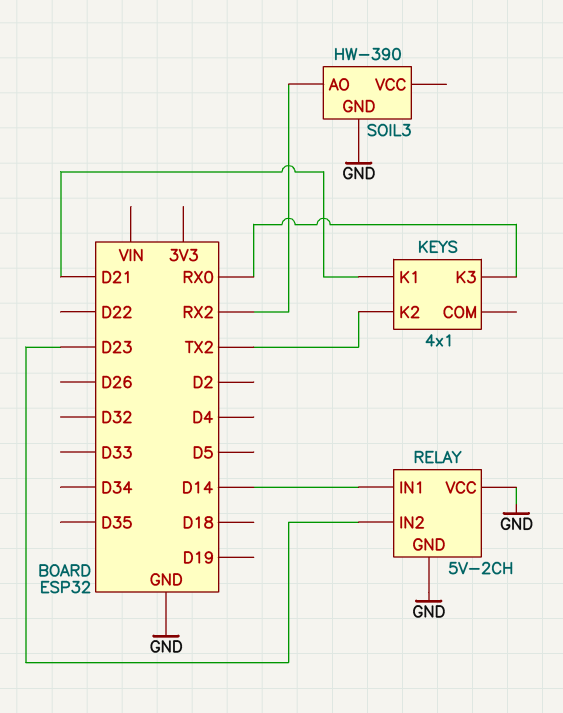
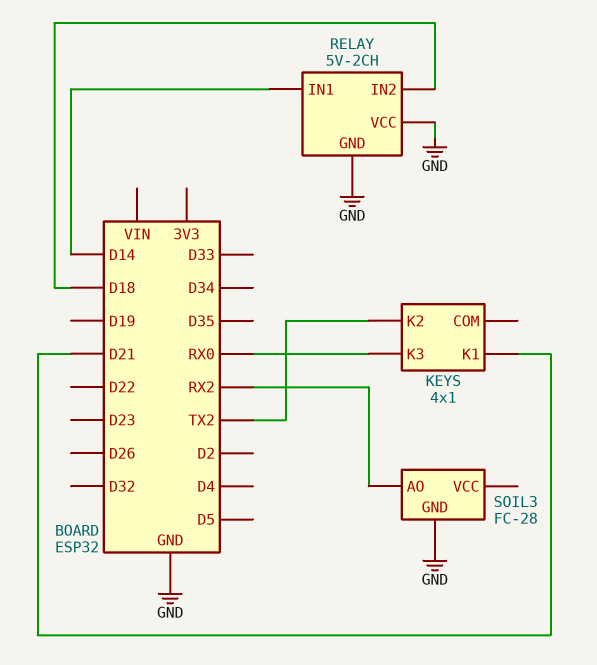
RELAY pin IN2: D23 -> D18
SOIL3: HW-390 -> FC-28

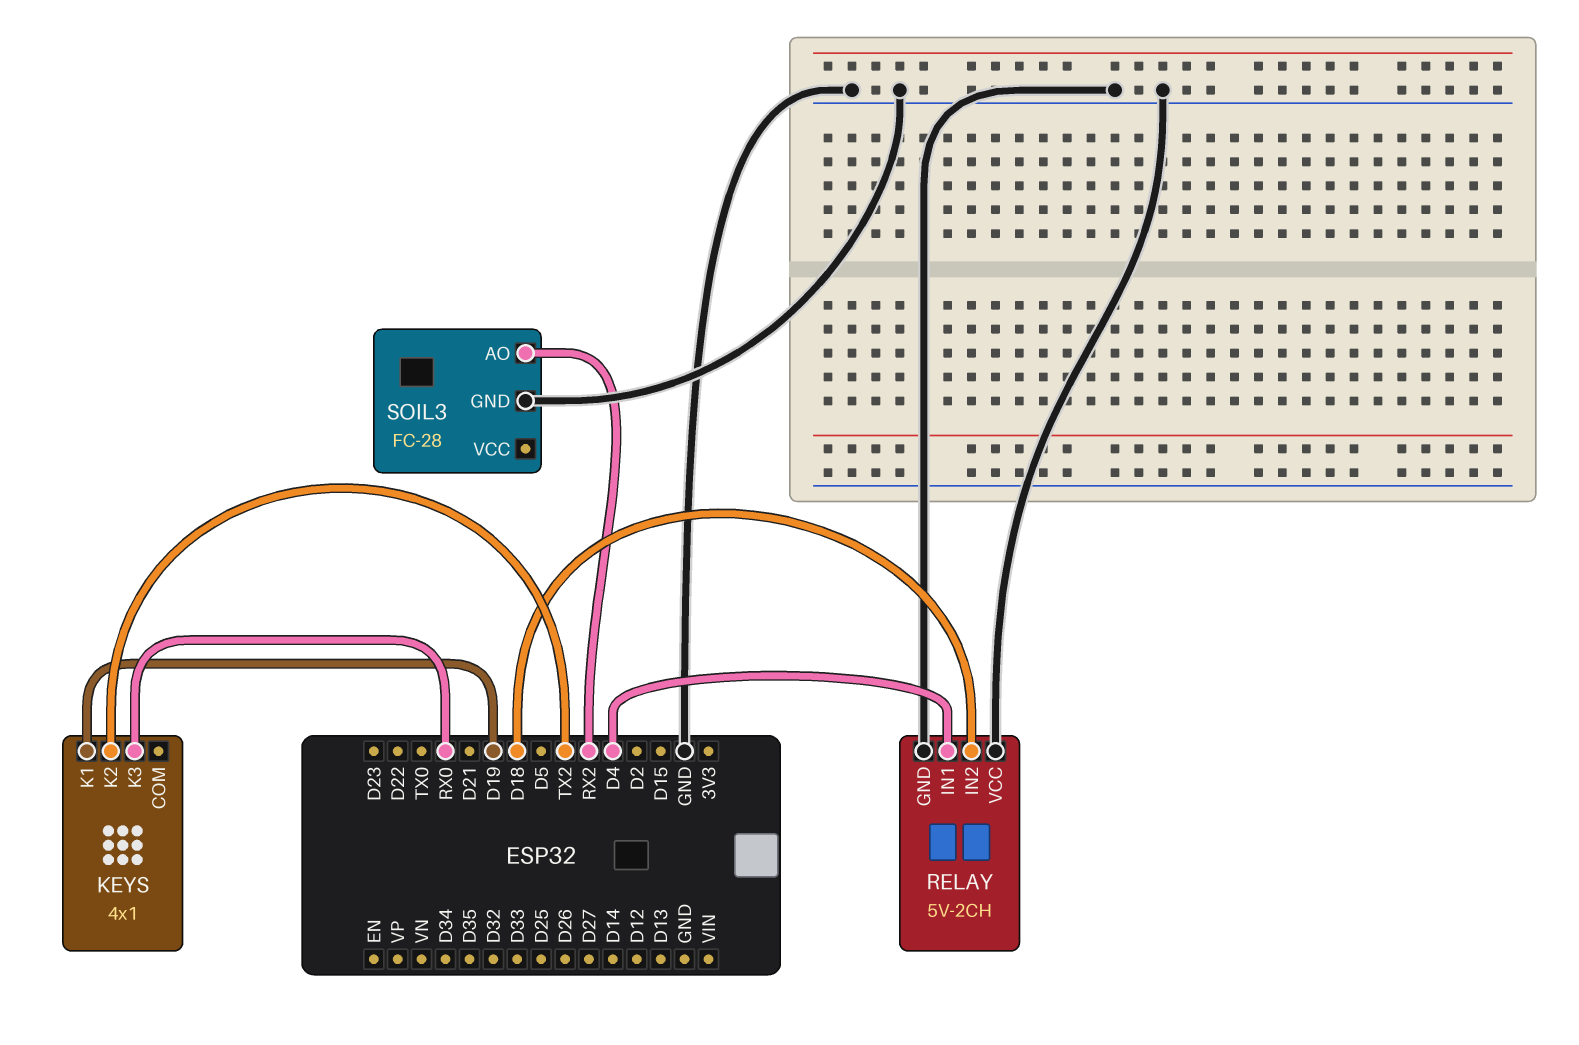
KEYS pin K1: D21 -> D19
RELAY pin IN1: D14 -> D4

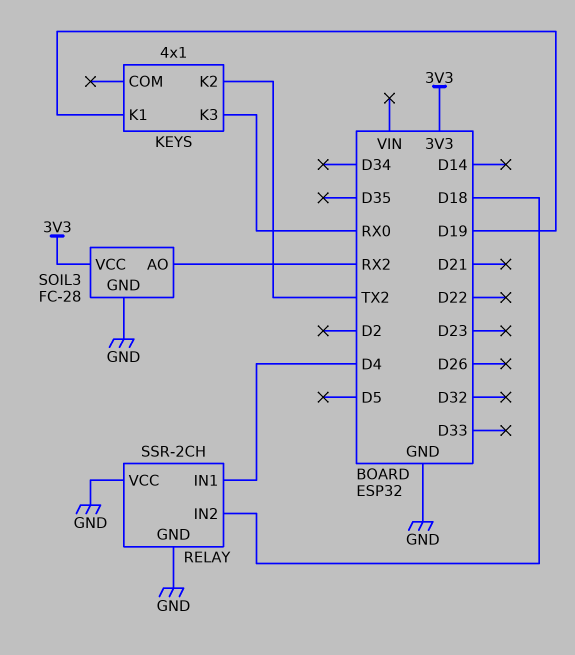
RELAY: 5V-2CH -> SSR-2CH
SOIL3 pin VCC: none -> 3V3

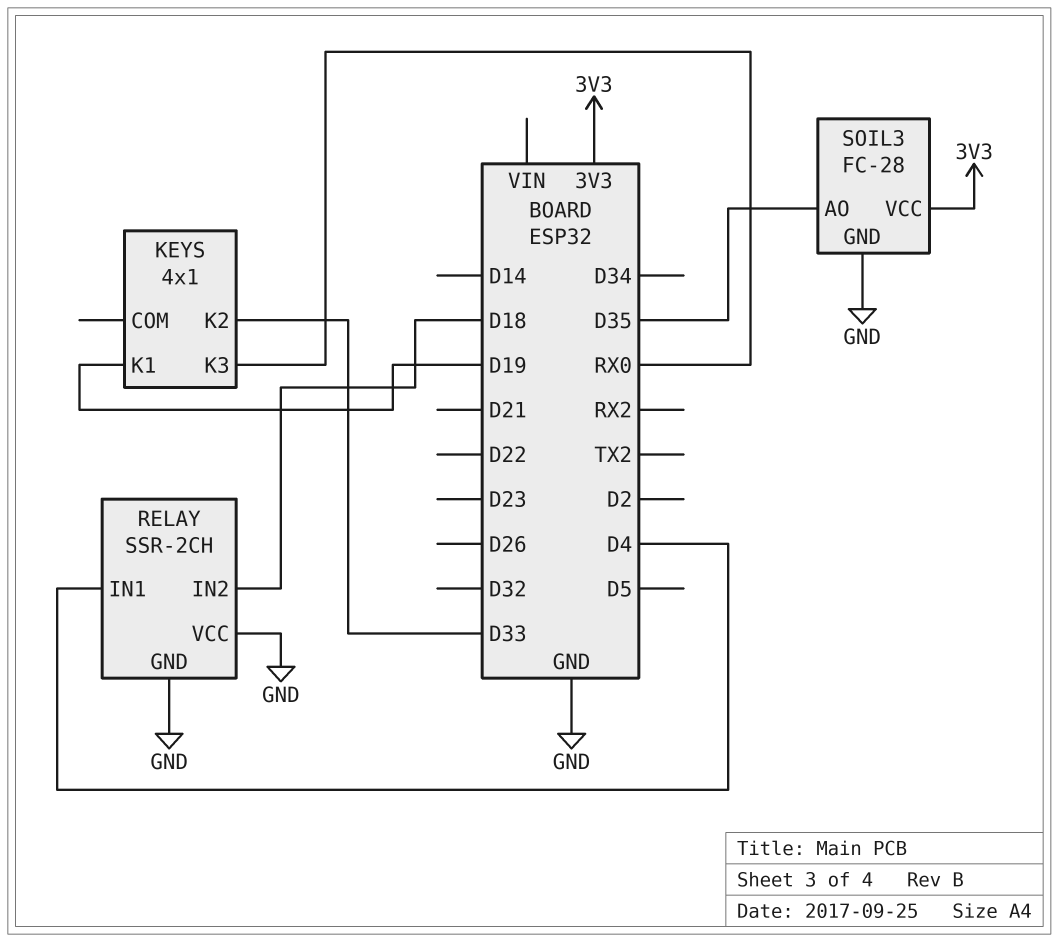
KEYS pin K2: TX2 -> D33
SOIL3 pin AO: RX2 -> D35

